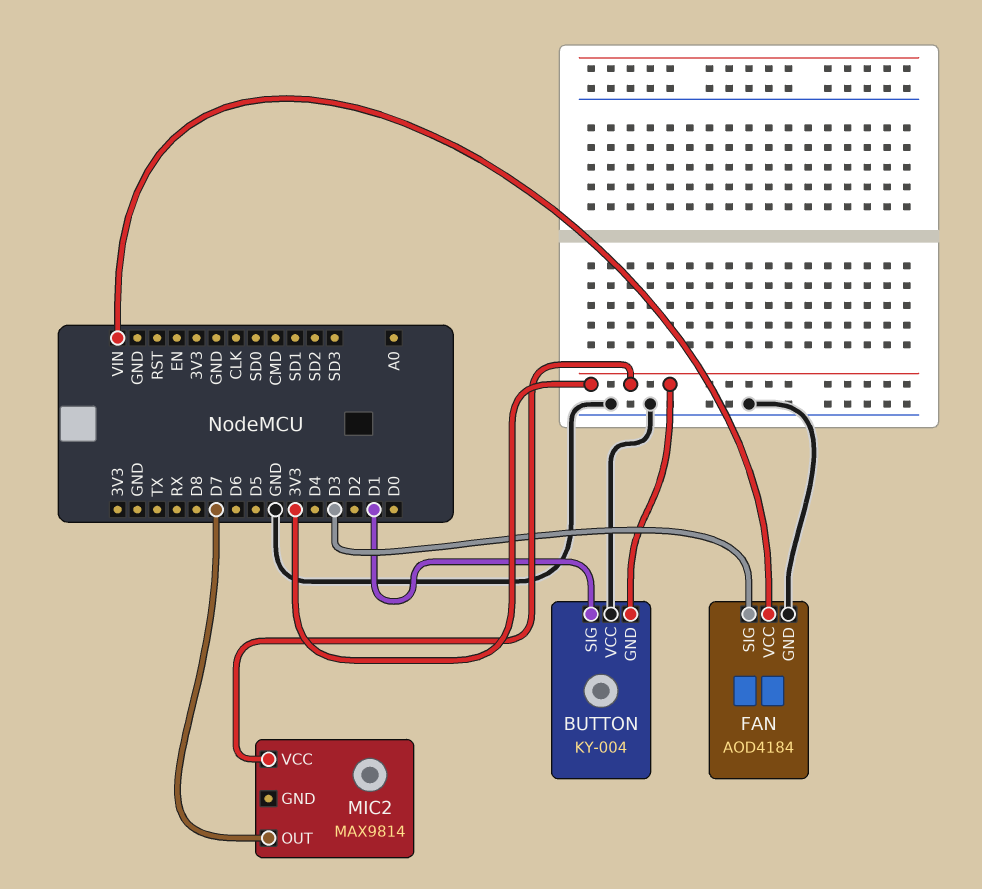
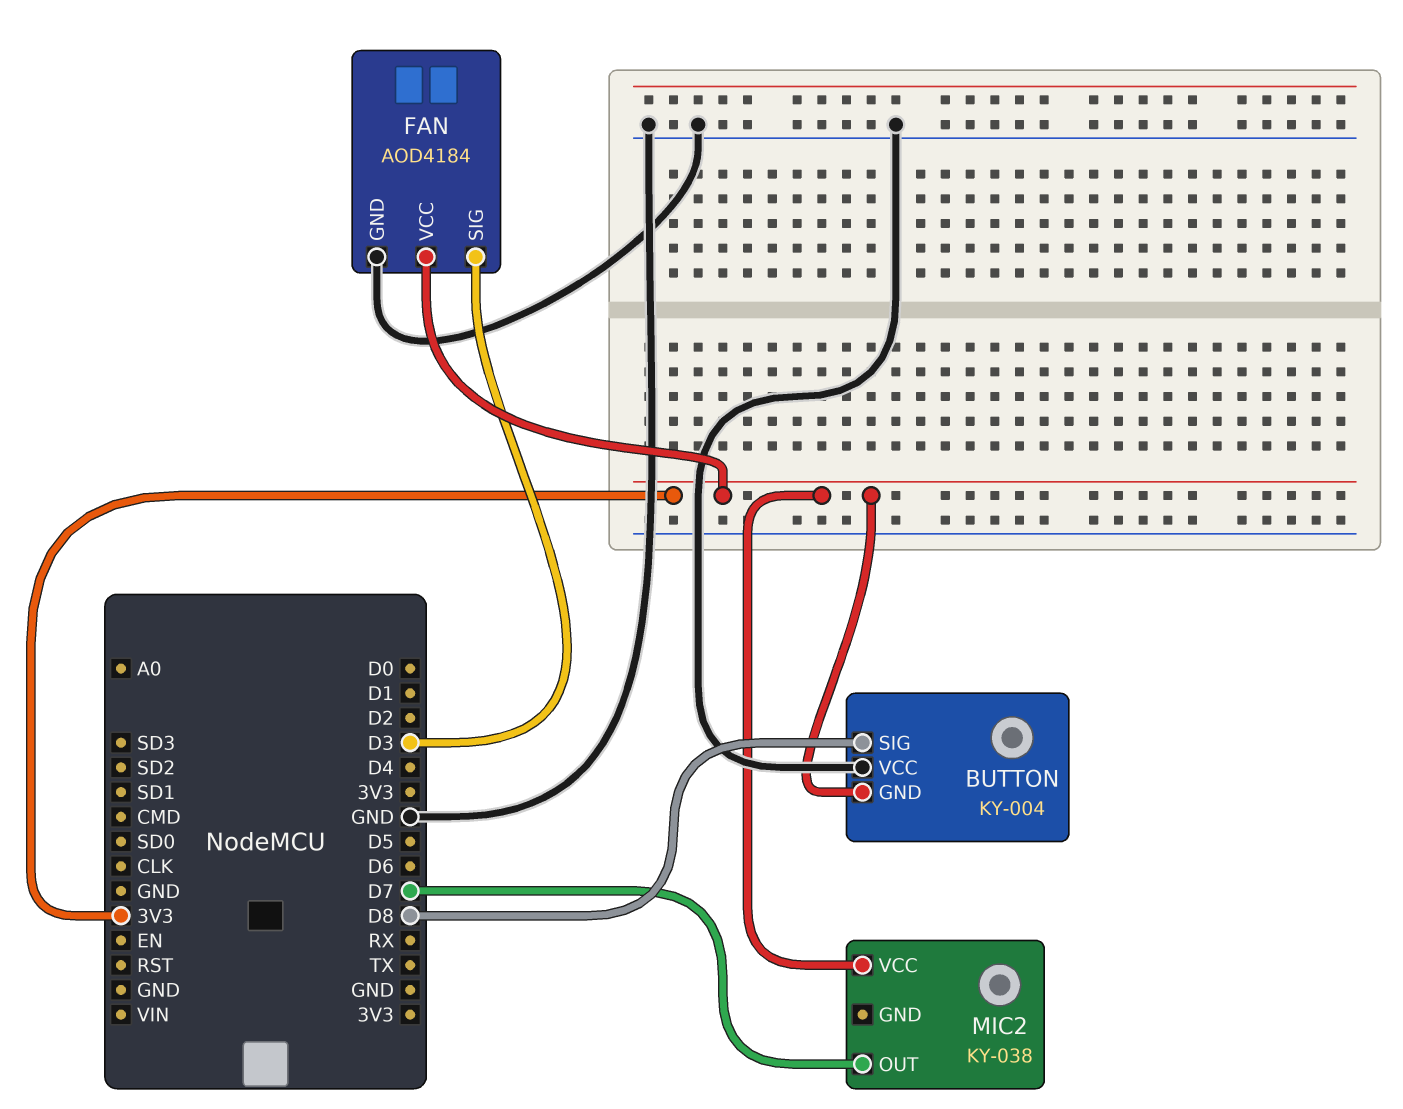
BUTTON pin SIG: D1 -> D8
FAN pin VCC: VIN -> 3V3
MIC2: MAX9814 -> KY-038

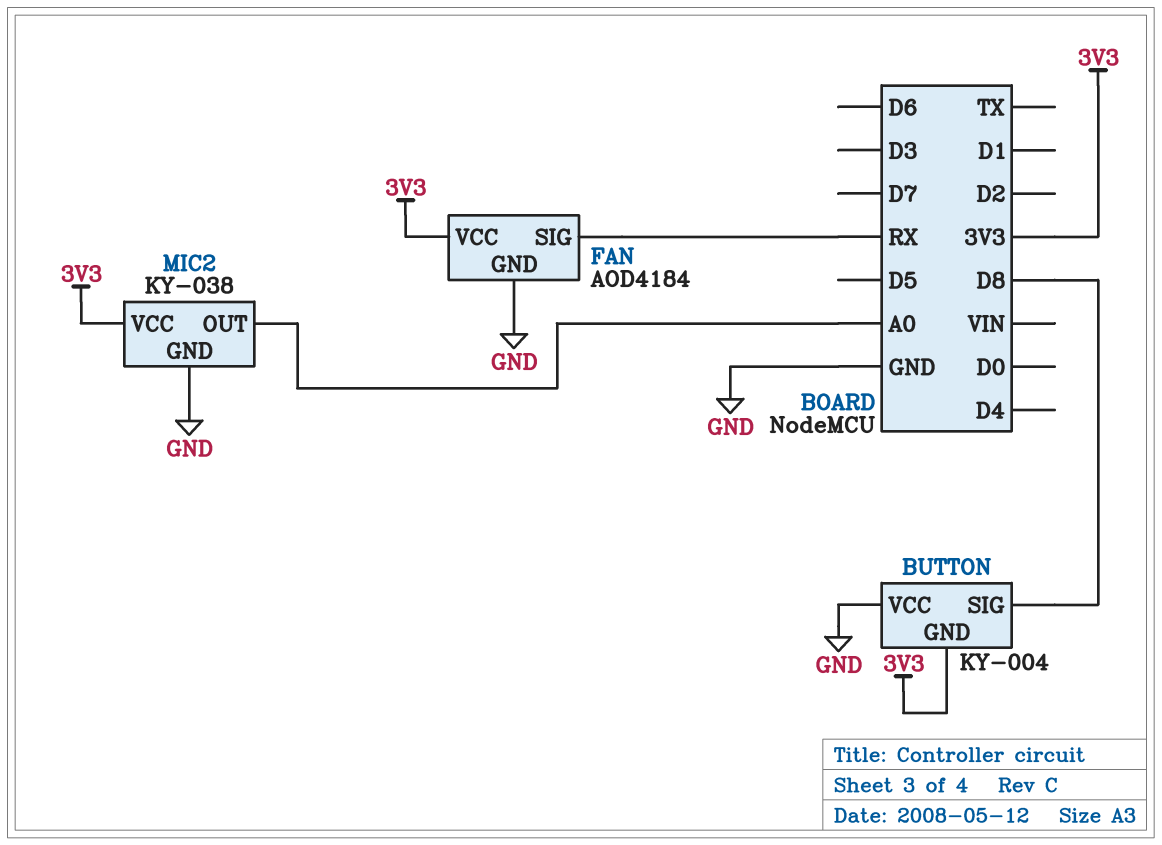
FAN pin SIG: D3 -> RX
MIC2 pin GND: none -> GND
MIC2 pin OUT: D7 -> A0

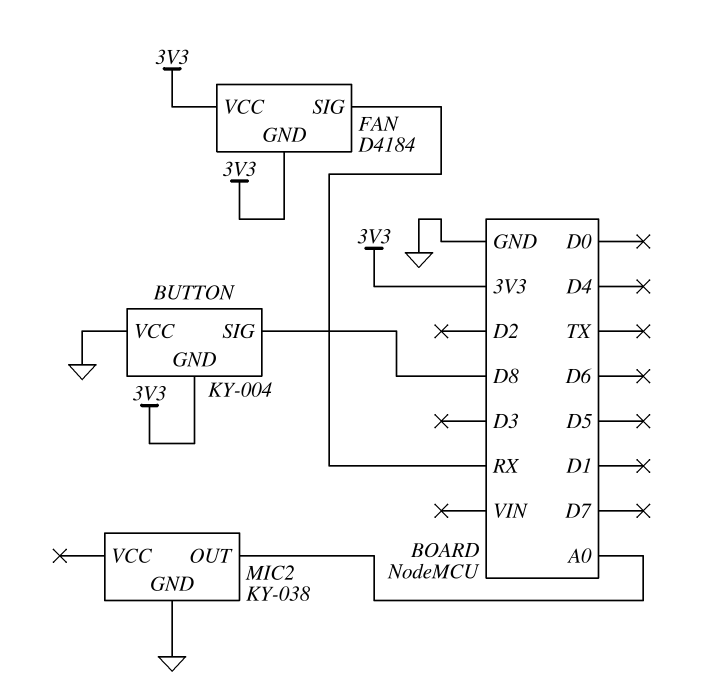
FAN: AOD4184 -> D4184
FAN pin GND: GND -> 3V3
MIC2 pin VCC: 3V3 -> none

